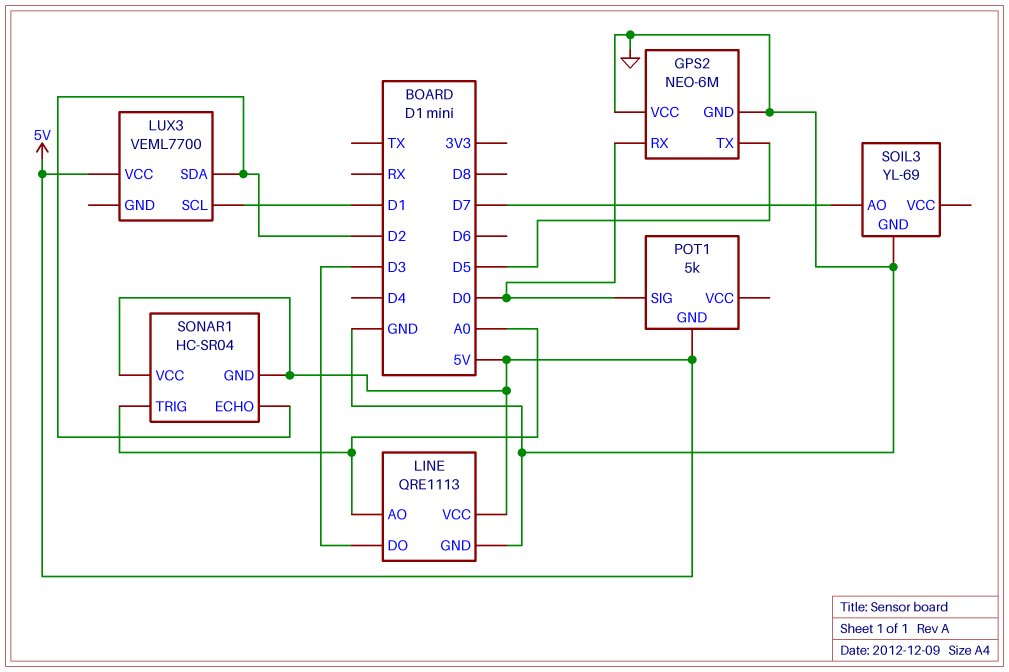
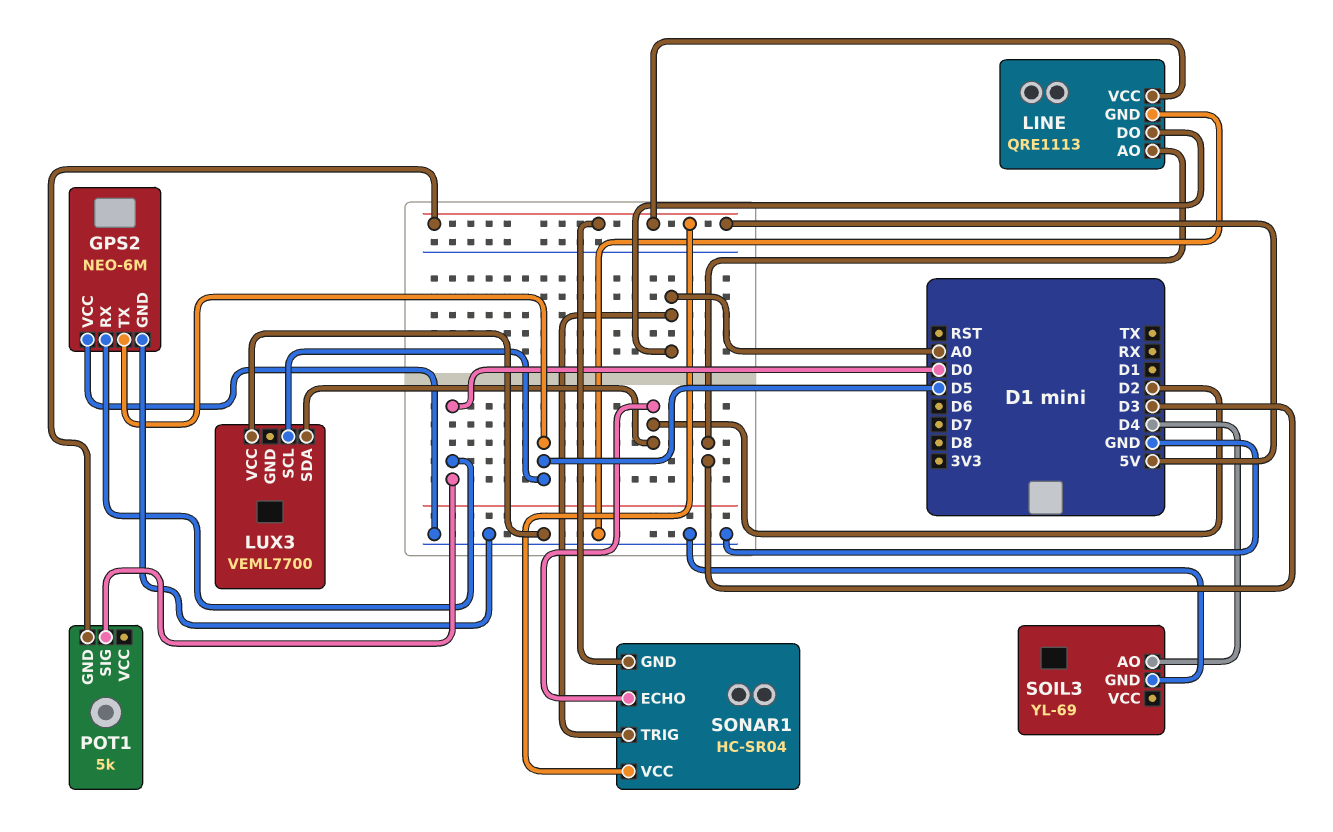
LINE pin AO: A0 -> D3
LINE pin DO: D3 -> A0
LUX3 pin SCL: D1 -> D5
LUX3 pin VCC: 5V -> GND
SOIL3 pin AO: D7 -> D4

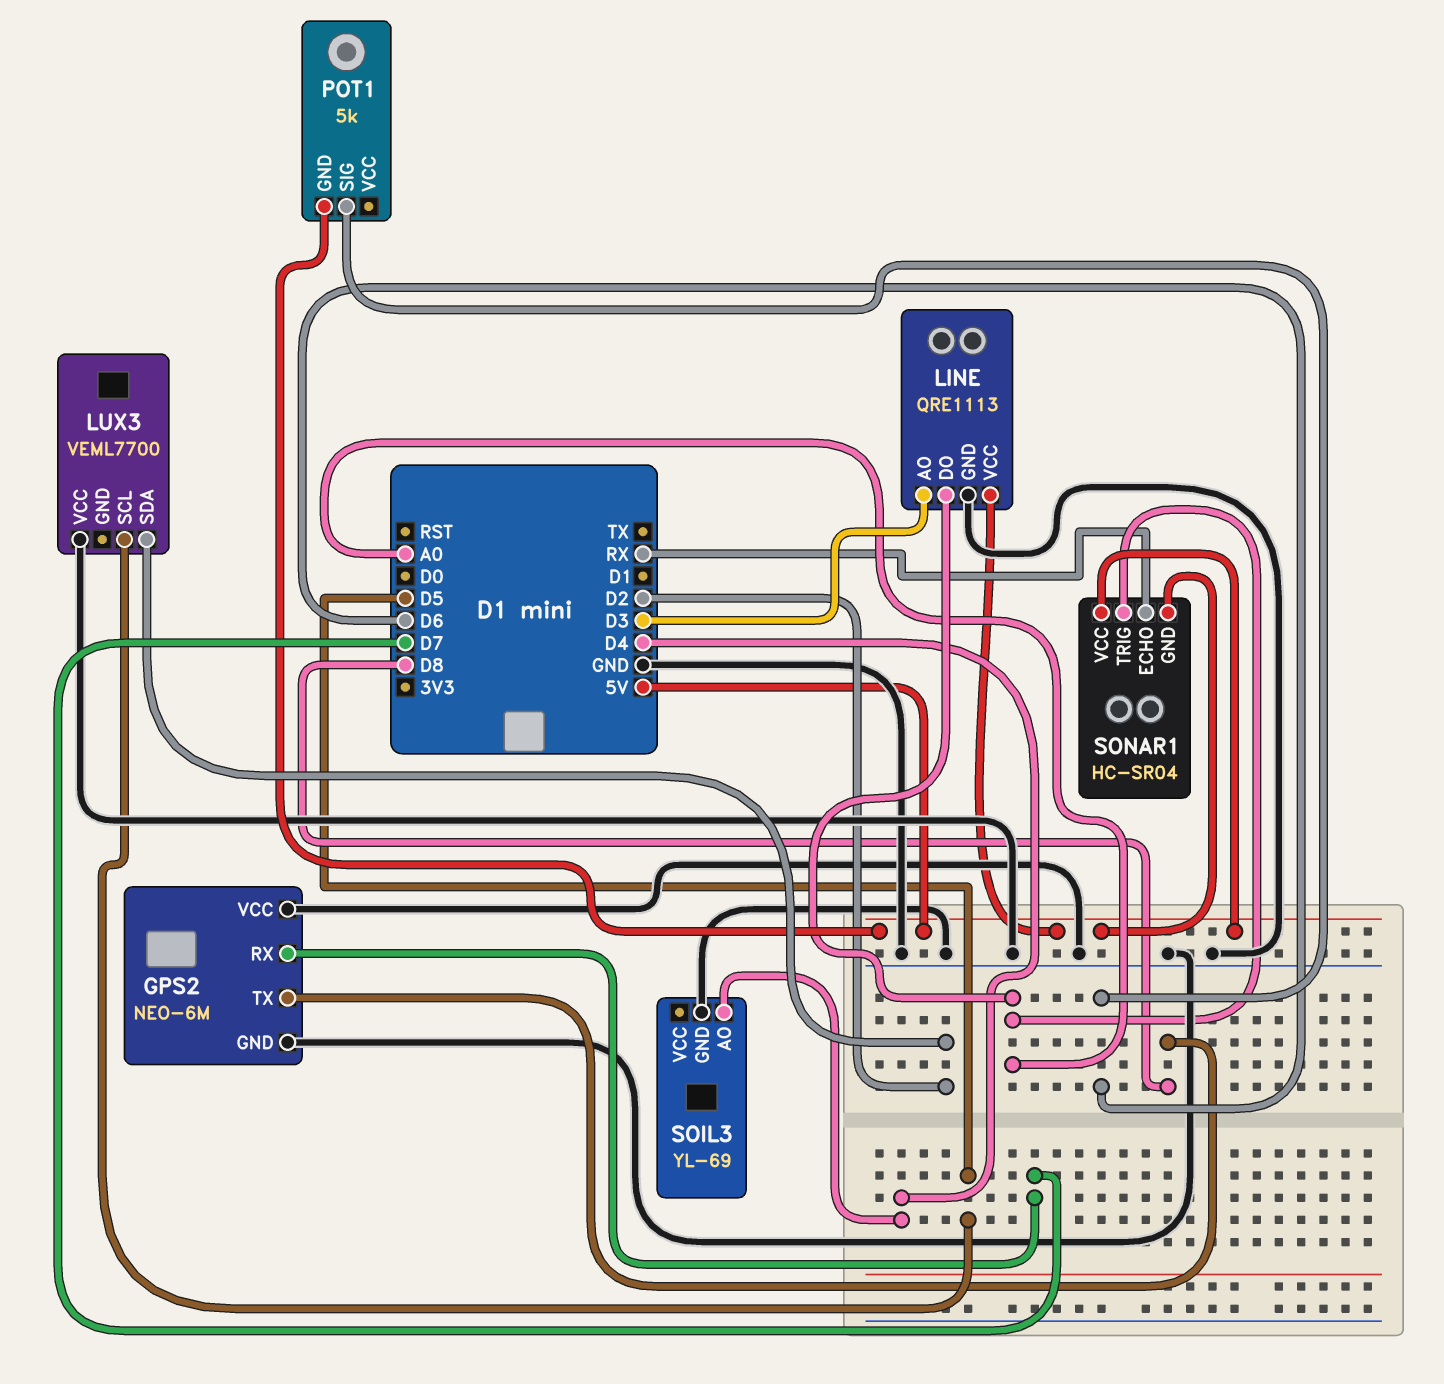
GPS2 pin RX: D0 -> D7
GPS2 pin TX: D5 -> D8
POT1 pin SIG: D0 -> D6
SONAR1 pin ECHO: D2 -> RX

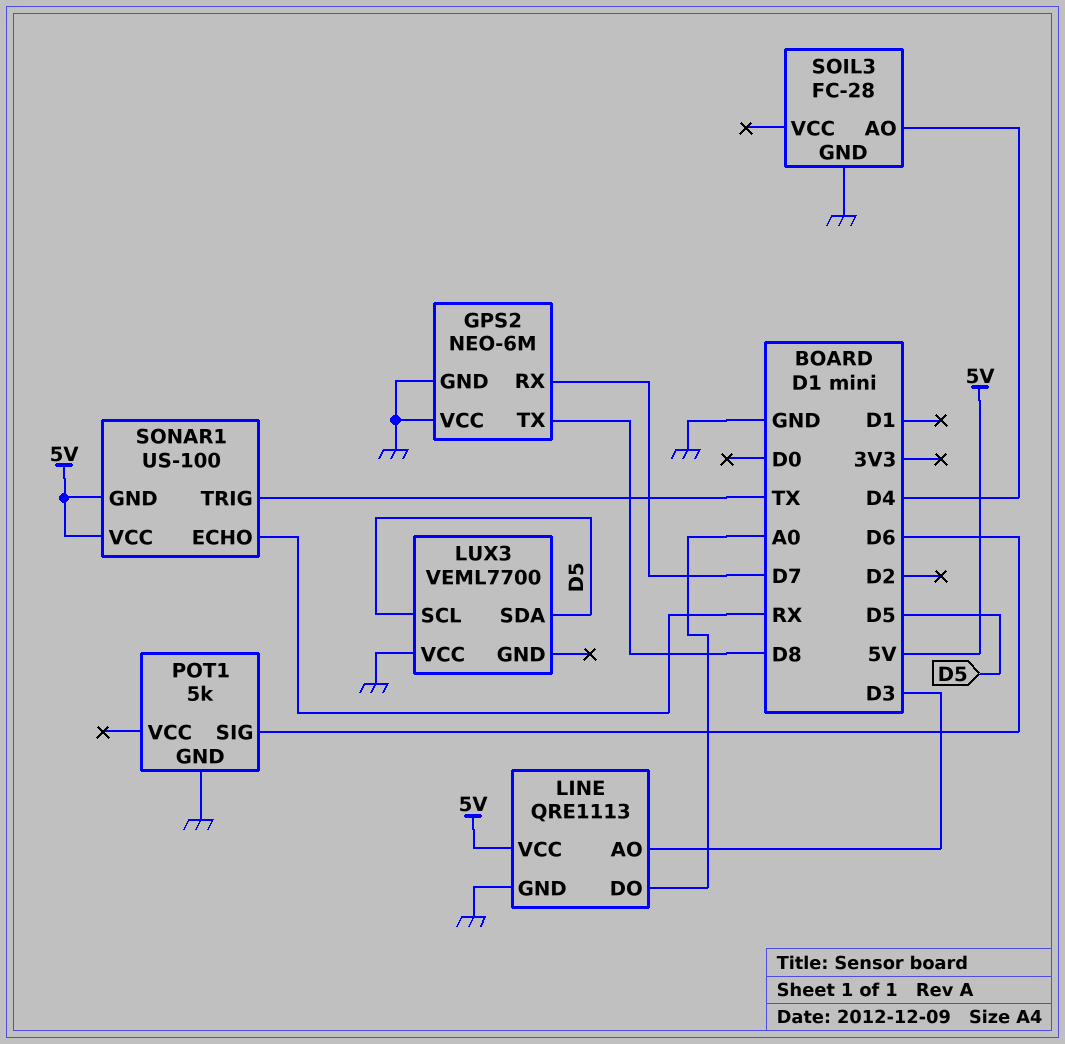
LUX3 pin SDA: D2 -> D5
POT1 pin GND: 5V -> GND
SOIL3: YL-69 -> FC-28
SONAR1: HC-SR04 -> US-100
SONAR1 pin TRIG: A0 -> TX

